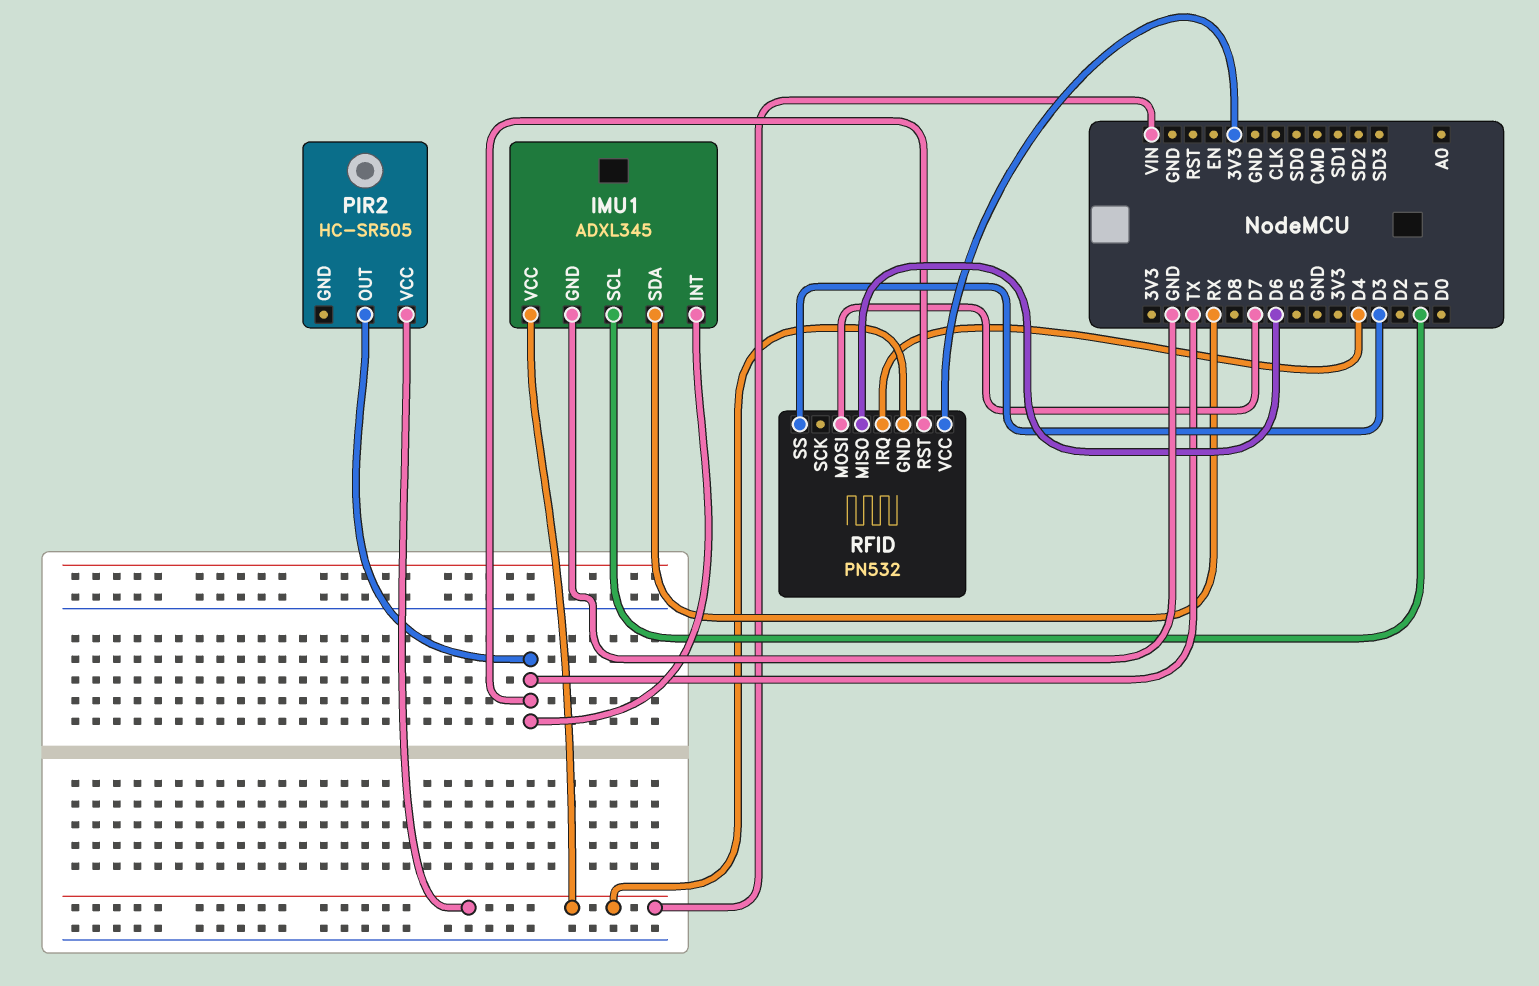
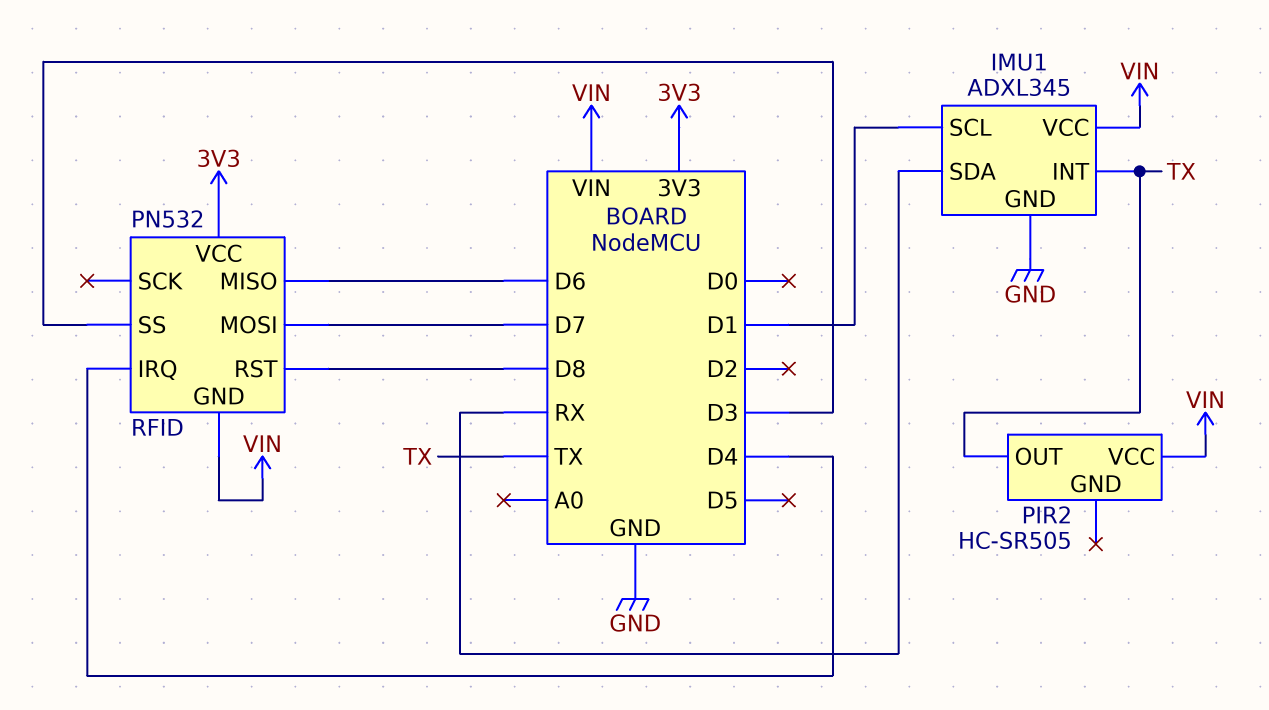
RFID pin RST: TX -> D8

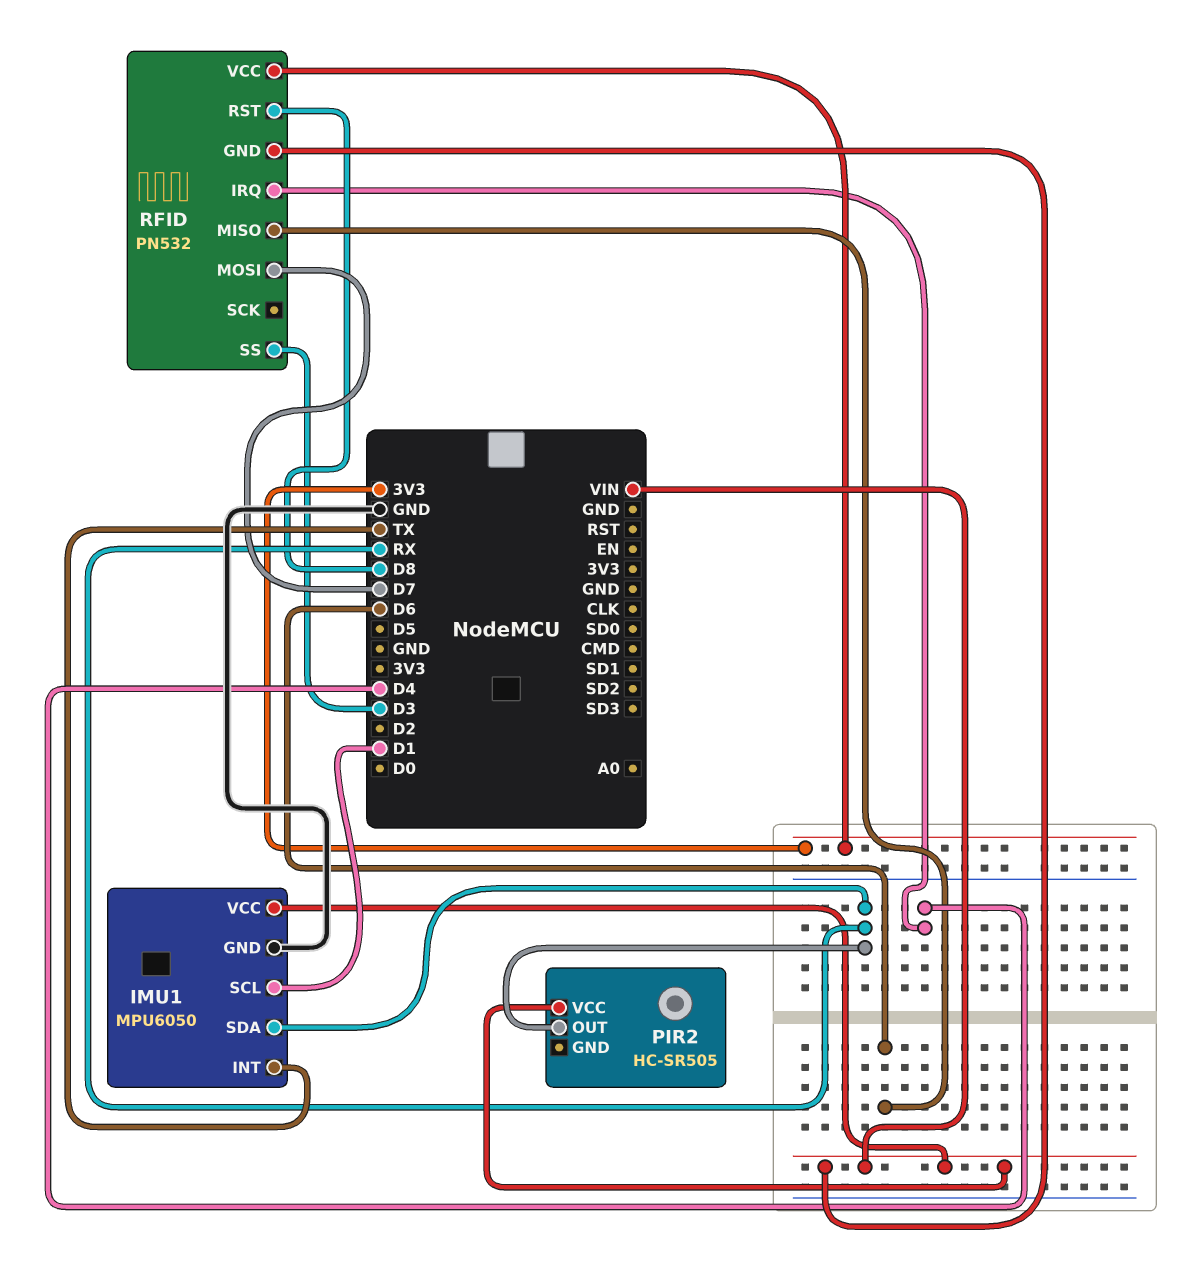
IMU1: ADXL345 -> MPU6050
PIR2 pin OUT: TX -> RX

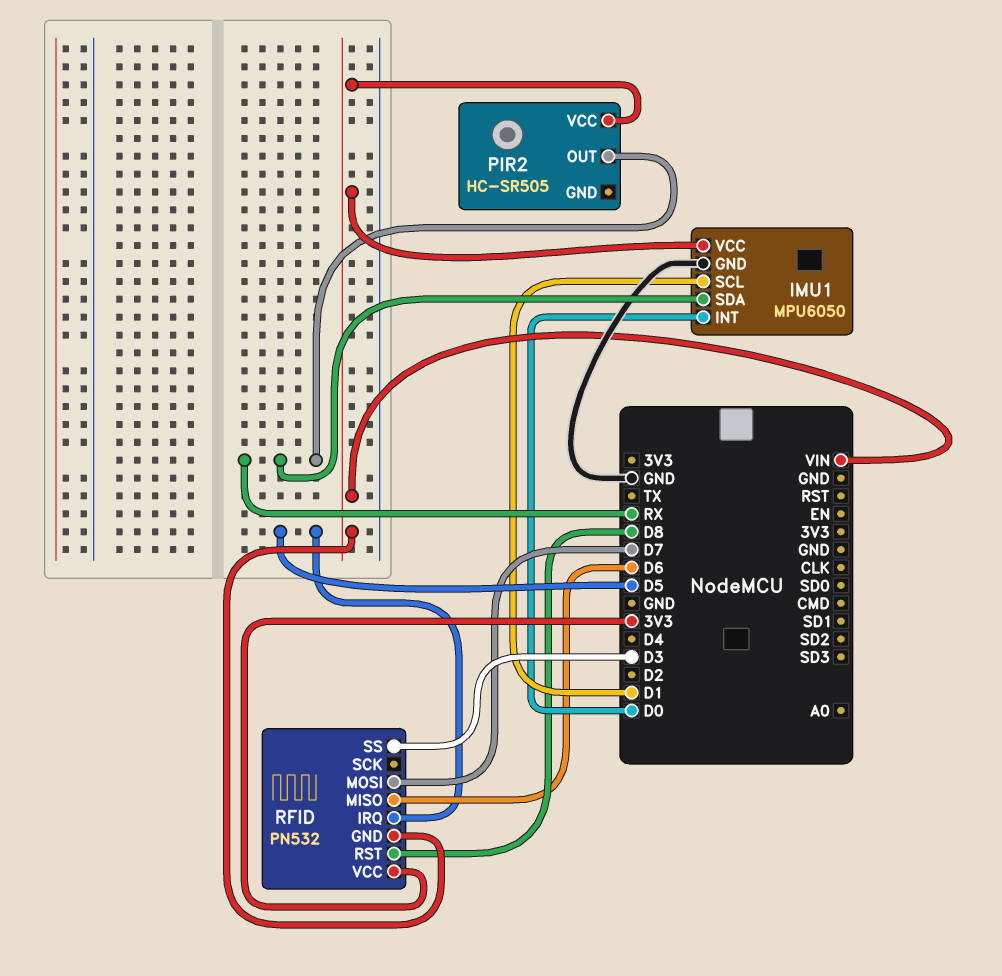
IMU1 pin INT: TX -> D0
RFID pin IRQ: D4 -> D5

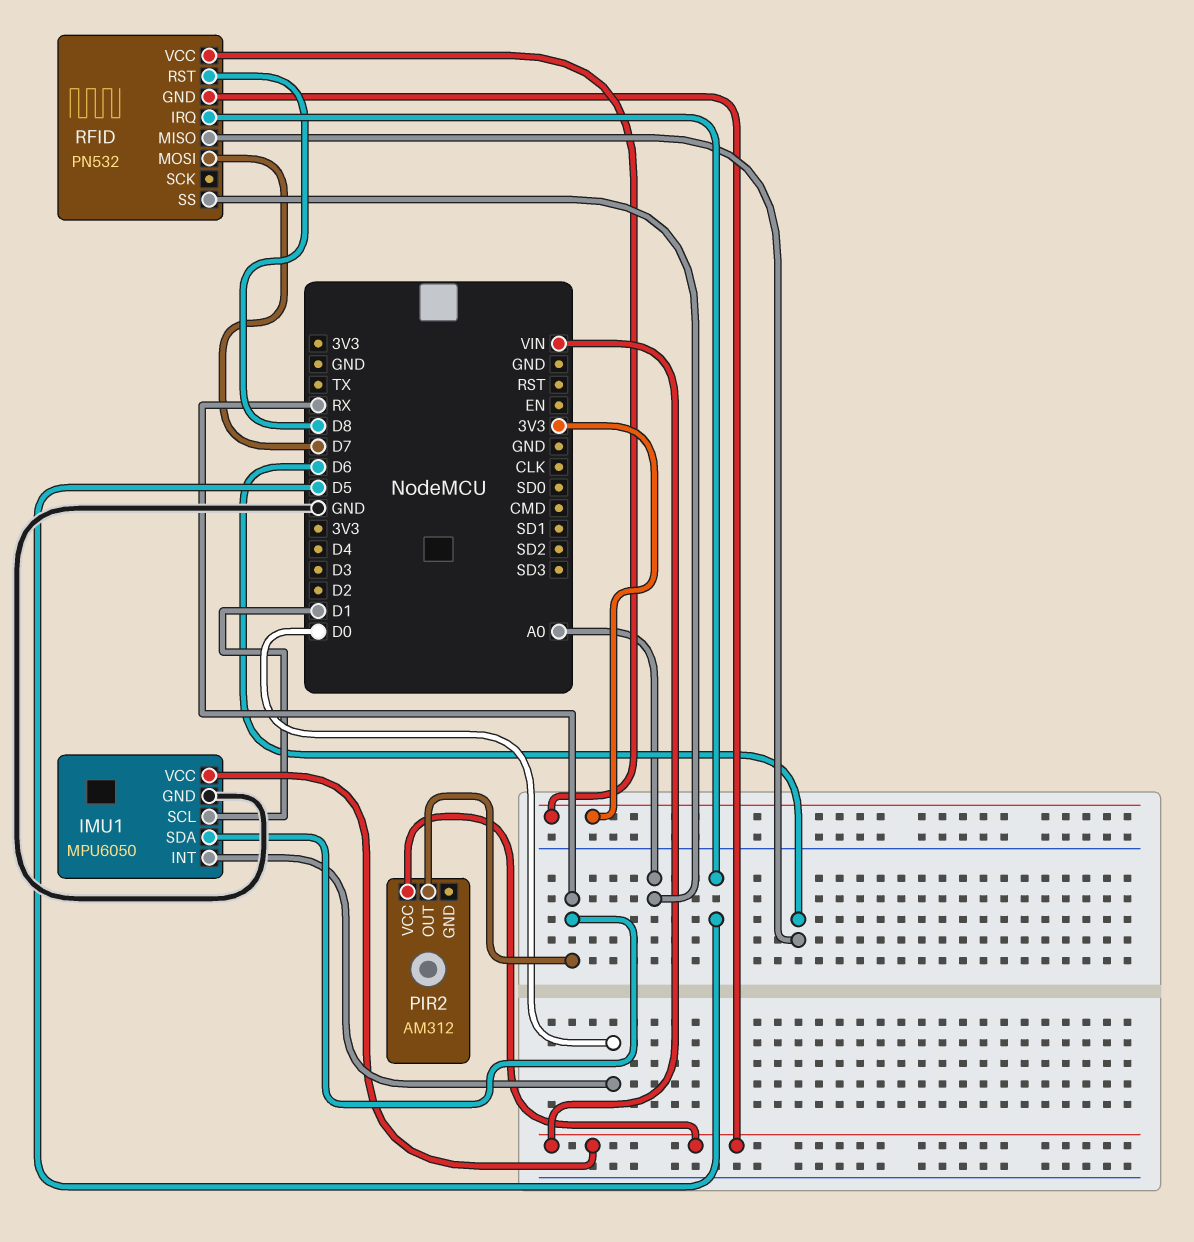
PIR2: HC-SR505 -> AM312
RFID pin SS: D3 -> A0

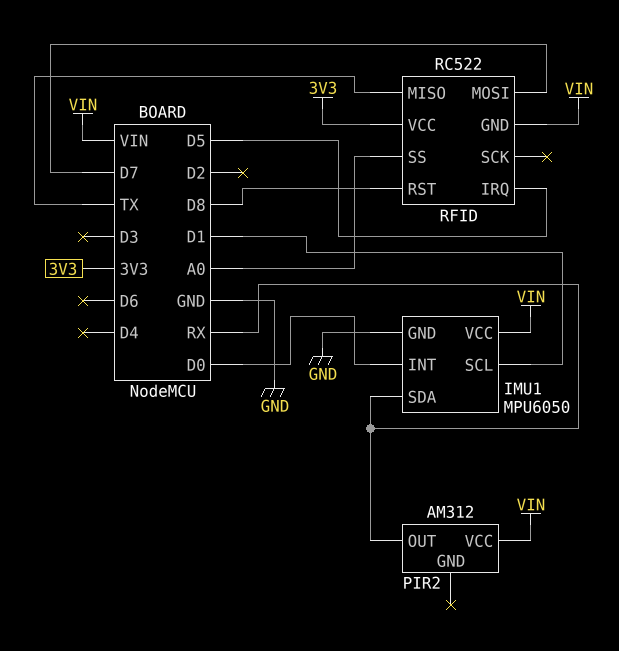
RFID: PN532 -> RC522
RFID pin MISO: D6 -> TX

